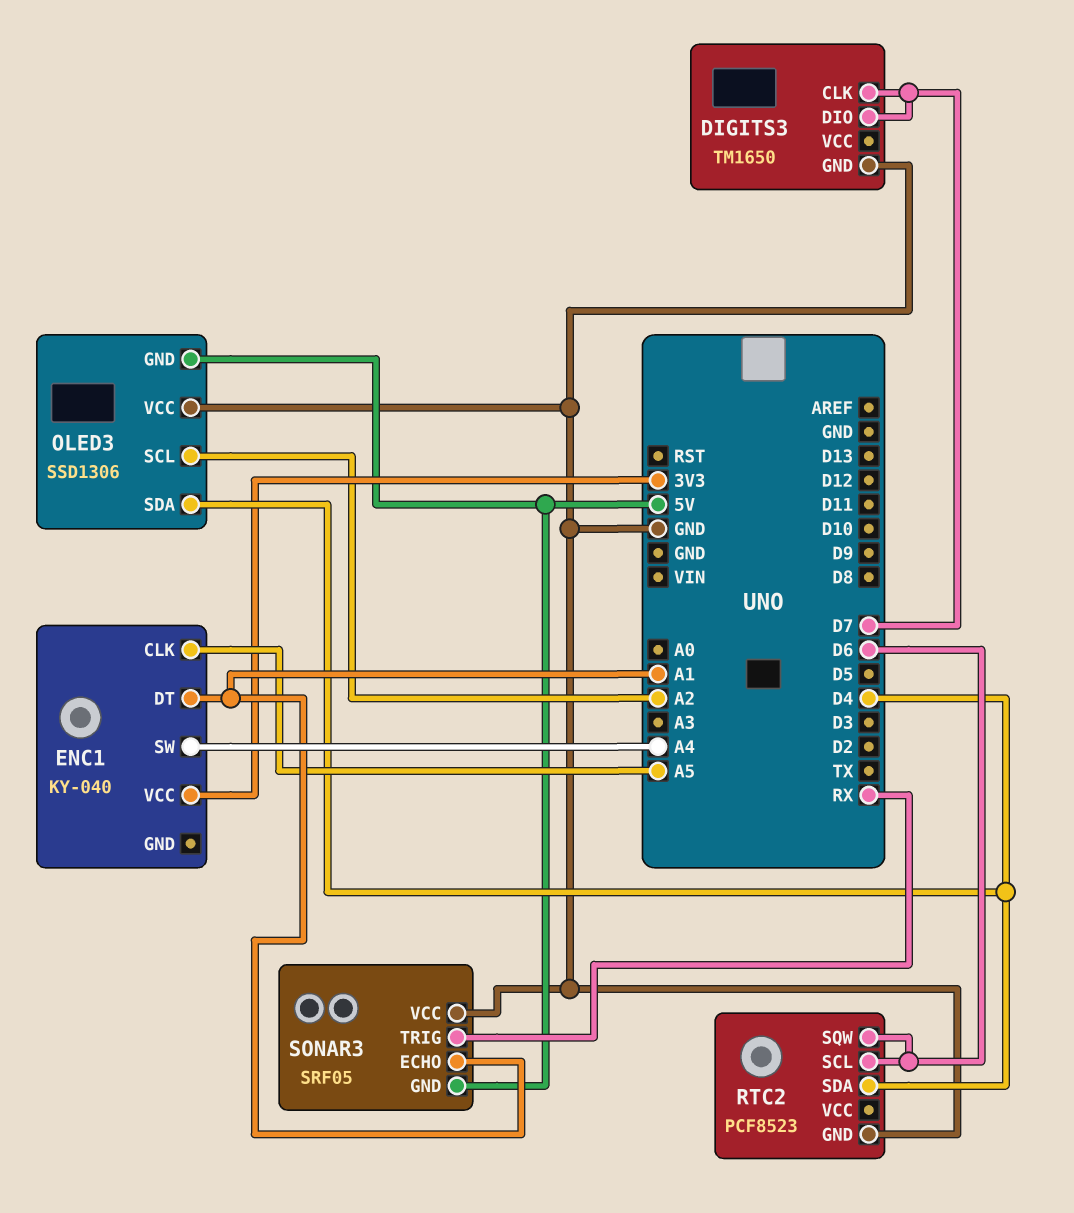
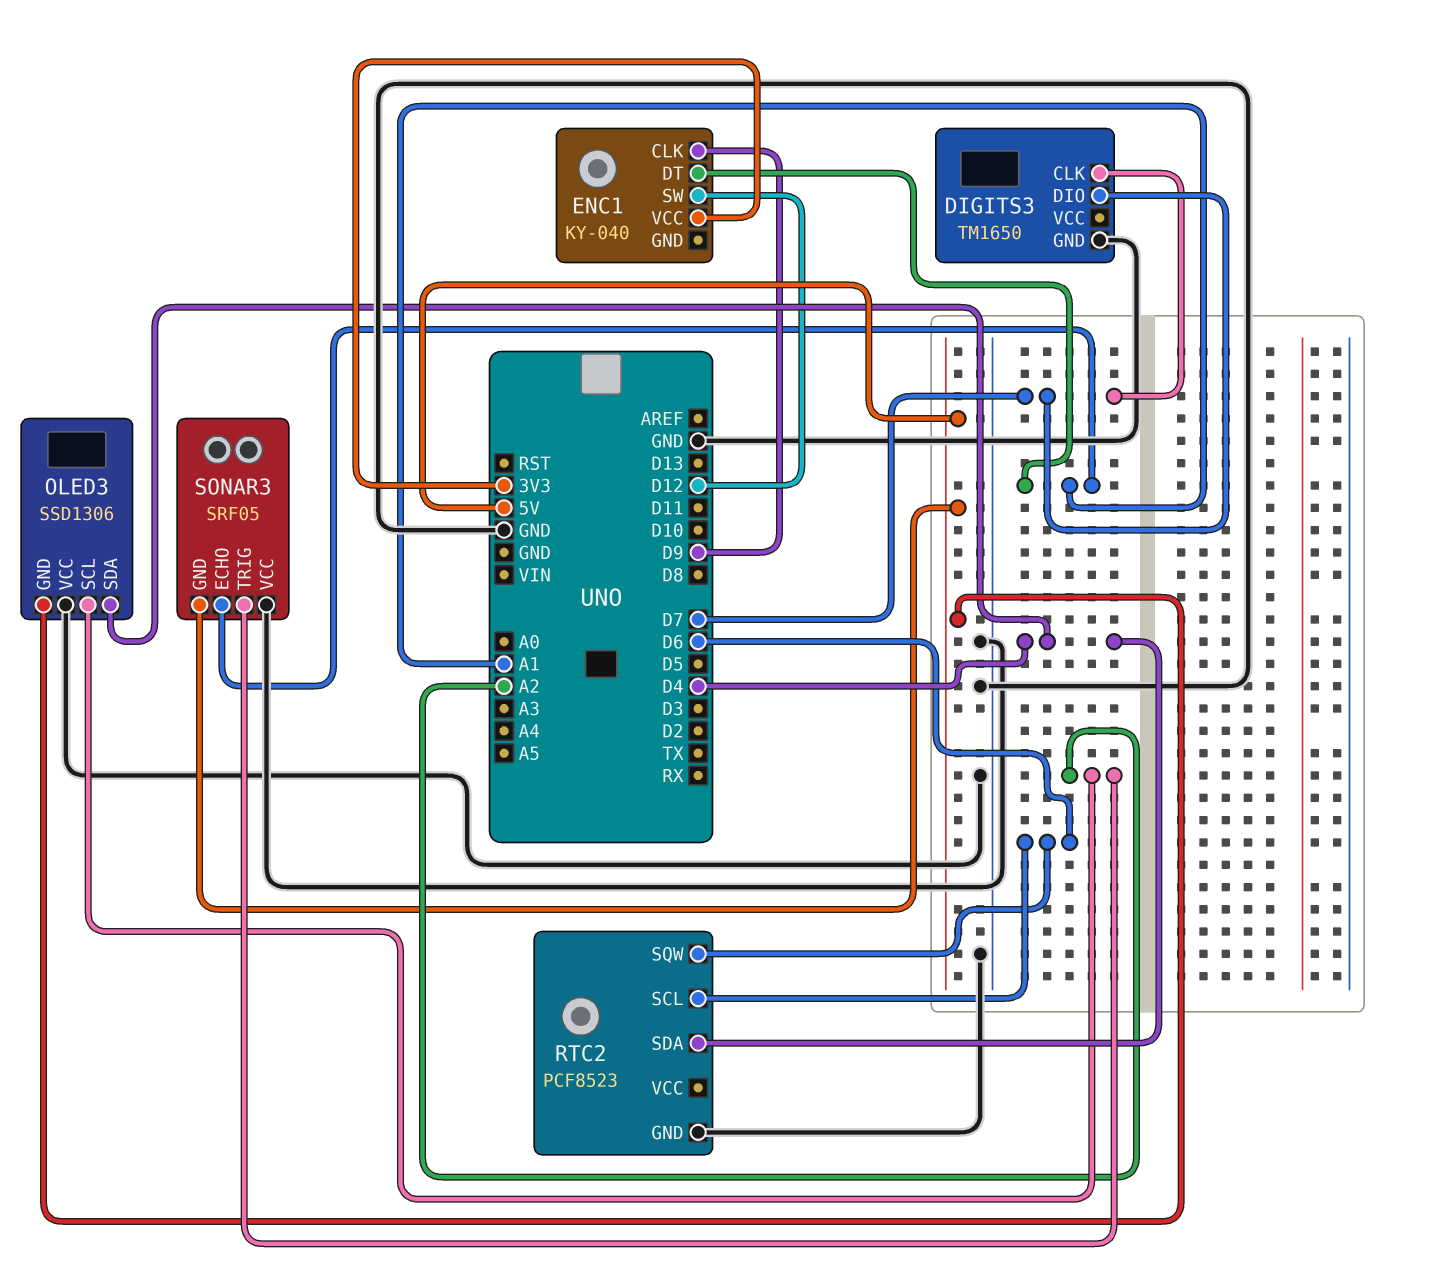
ENC1 pin CLK: A5 -> D9
ENC1 pin SW: A4 -> D12
SONAR3 pin TRIG: RX -> A2

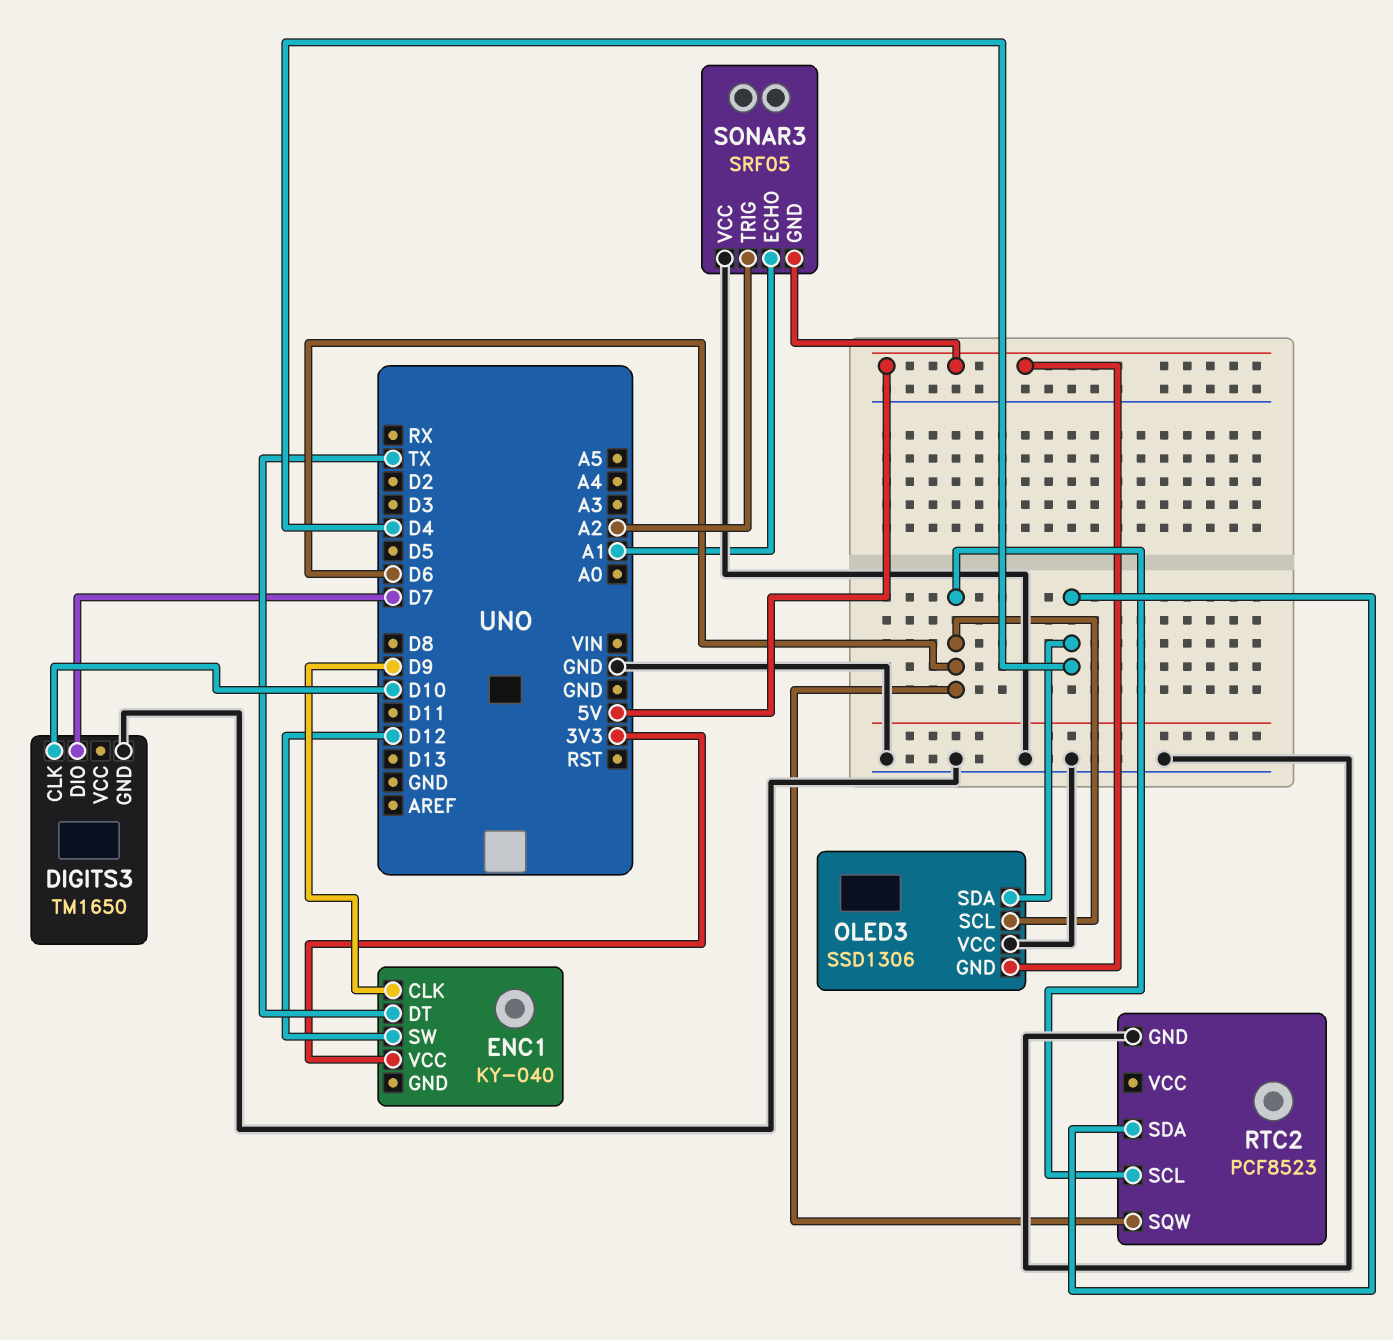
DIGITS3 pin CLK: D7 -> D10
ENC1 pin DT: A1 -> TX
OLED3 pin SCL: A2 -> D6

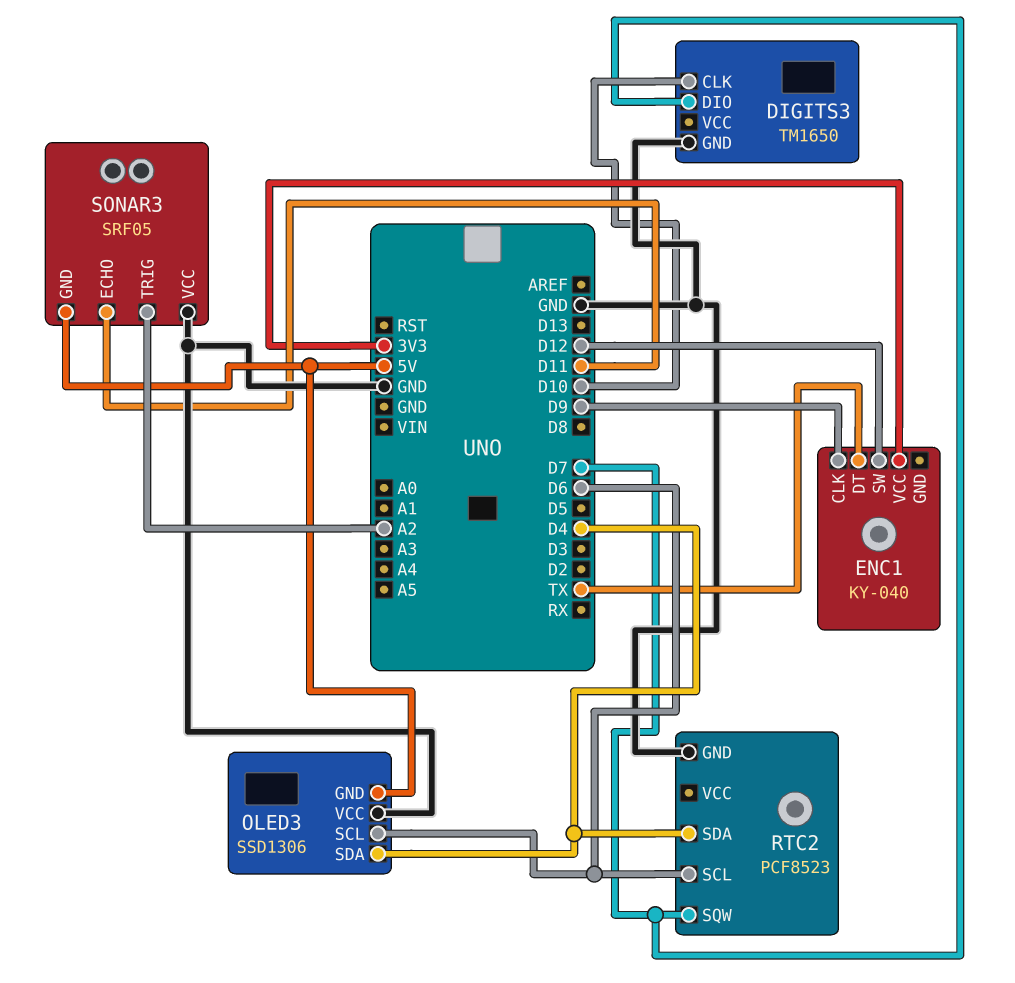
RTC2 pin SQW: D6 -> D7
SONAR3 pin ECHO: A1 -> D11

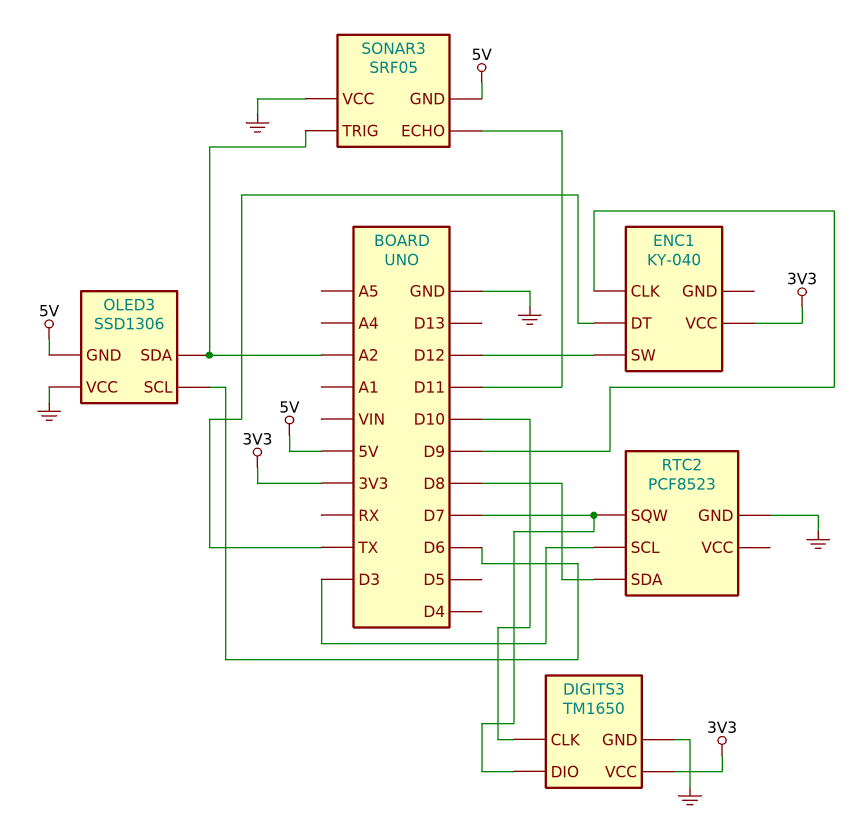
DIGITS3 pin VCC: none -> 3V3
OLED3 pin SDA: D4 -> A2
RTC2 pin SCL: D6 -> D3
RTC2 pin SDA: D4 -> D8

